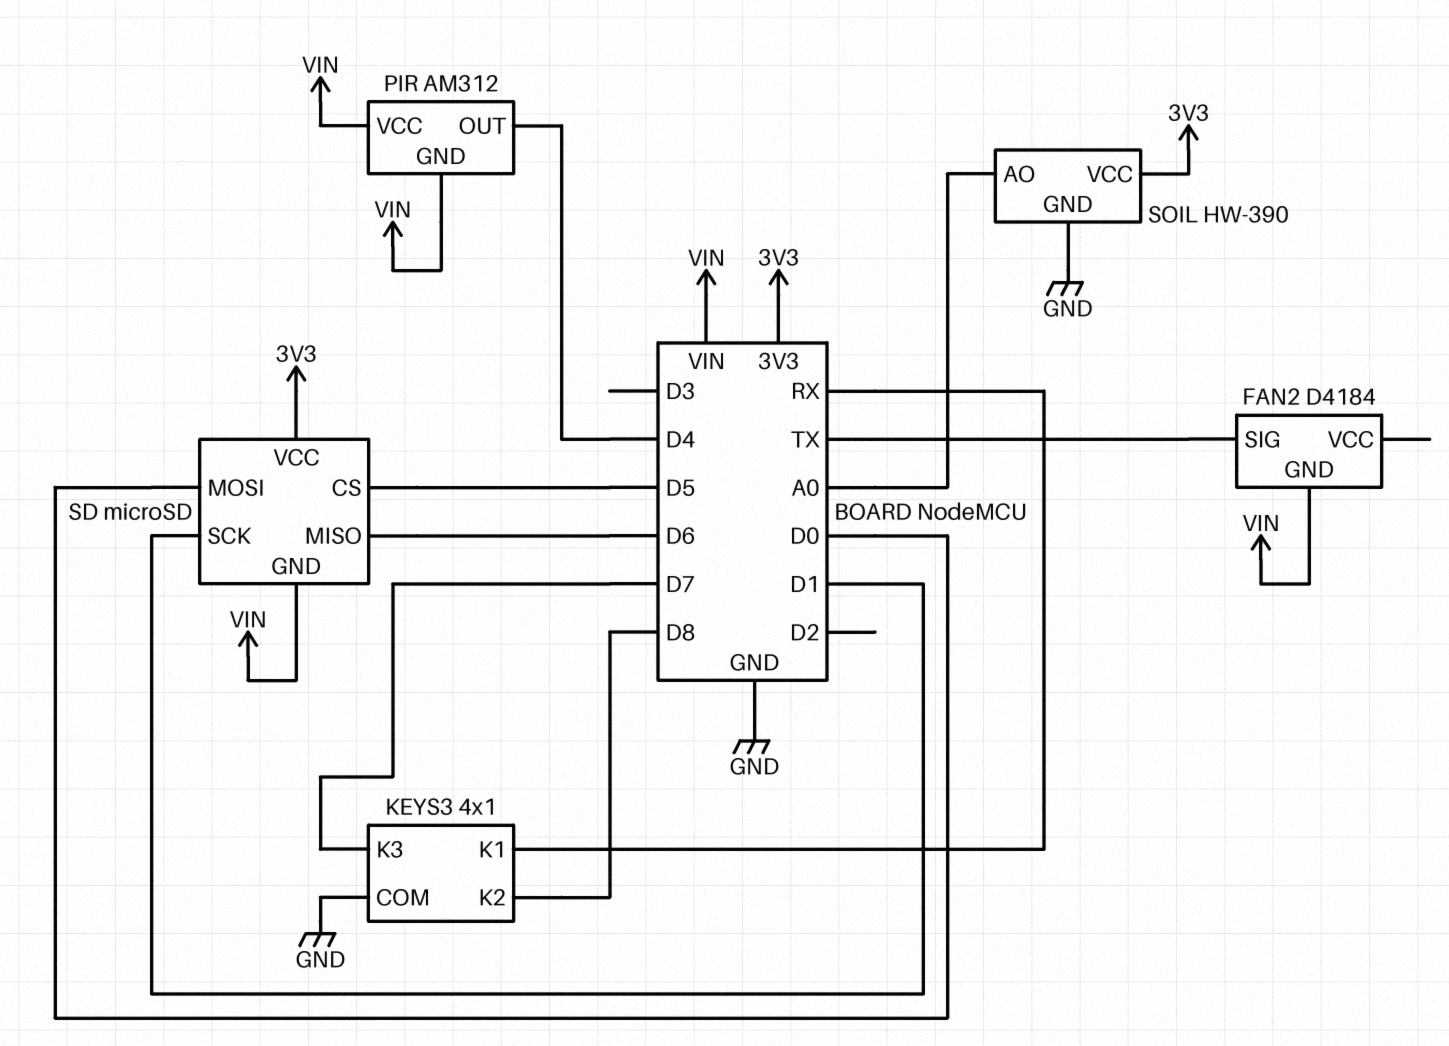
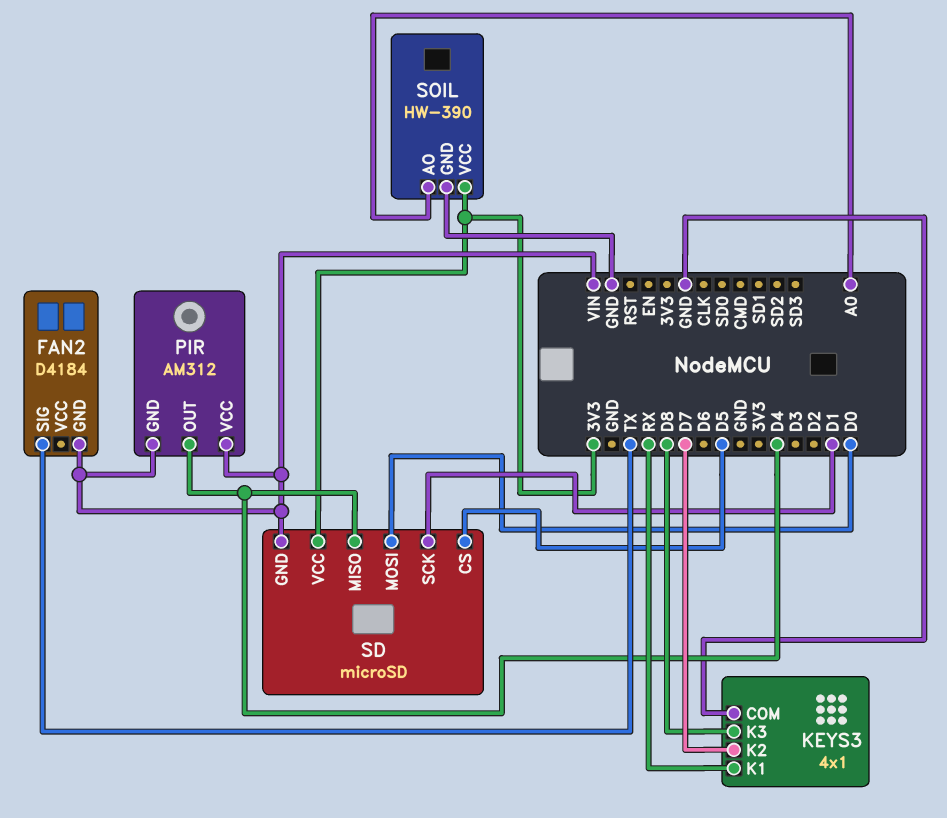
KEYS3 pin K2: D8 -> D7
KEYS3 pin K3: D7 -> D8
SD pin MISO: D6 -> D4

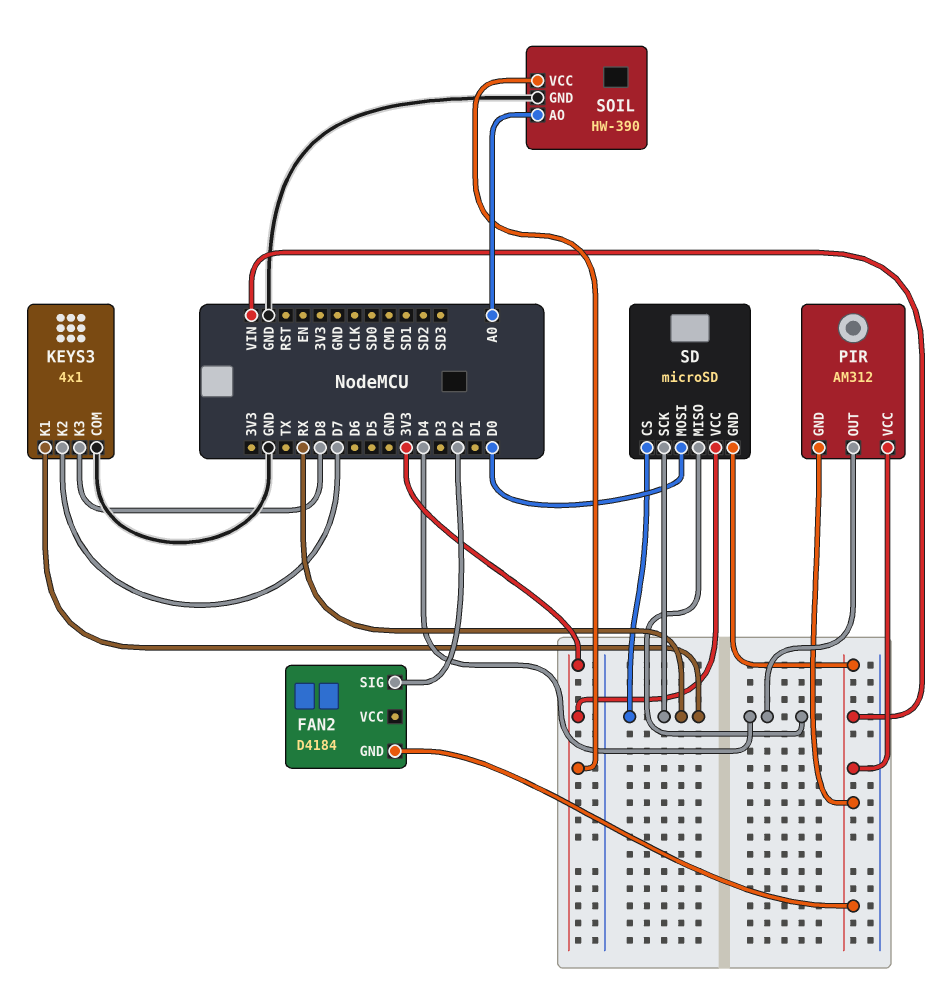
FAN2 pin SIG: TX -> D2
SD pin CS: D5 -> RX
SD pin SCK: D1 -> RX

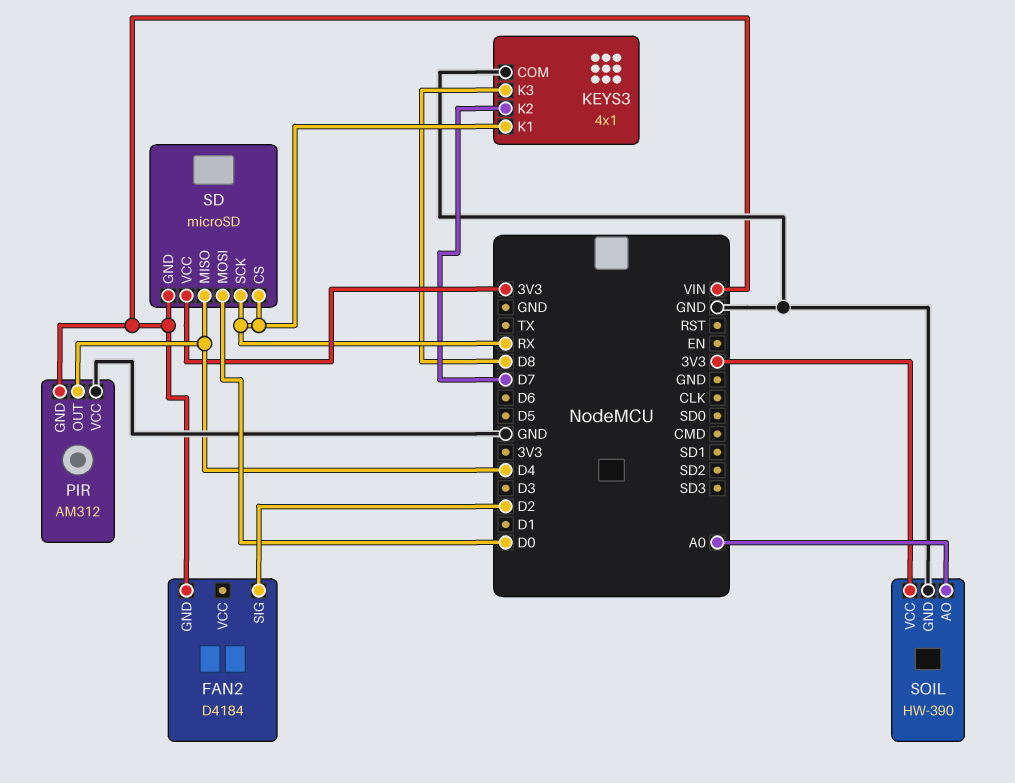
PIR pin VCC: VIN -> GND

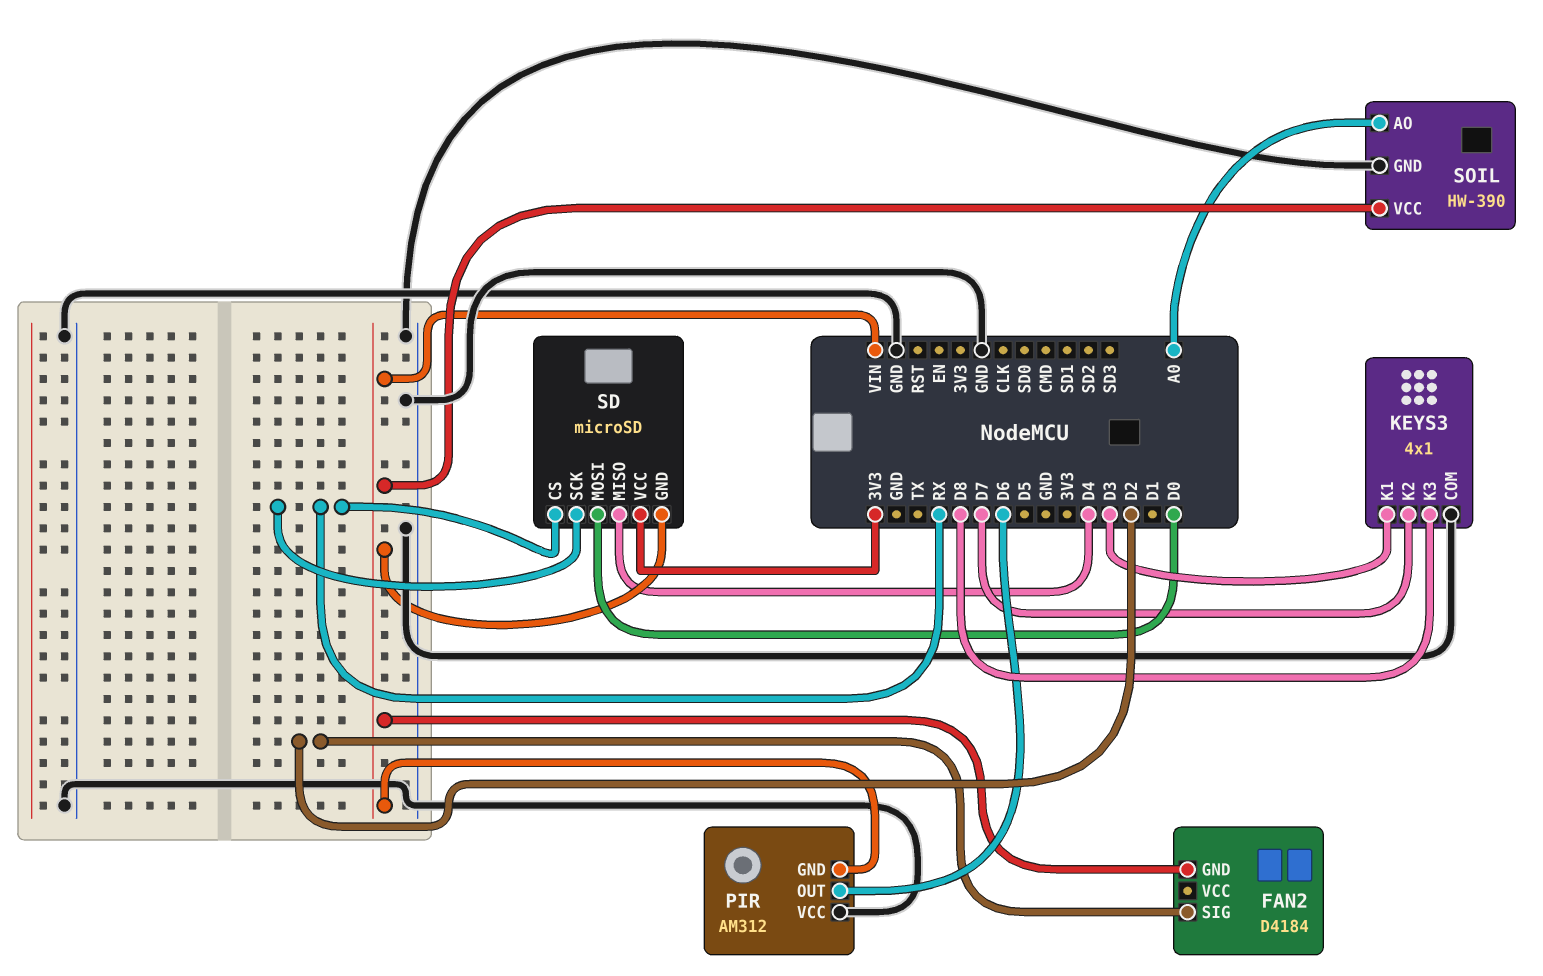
KEYS3 pin K1: RX -> D3
PIR pin OUT: D4 -> D6
SOIL pin VCC: 3V3 -> VIN

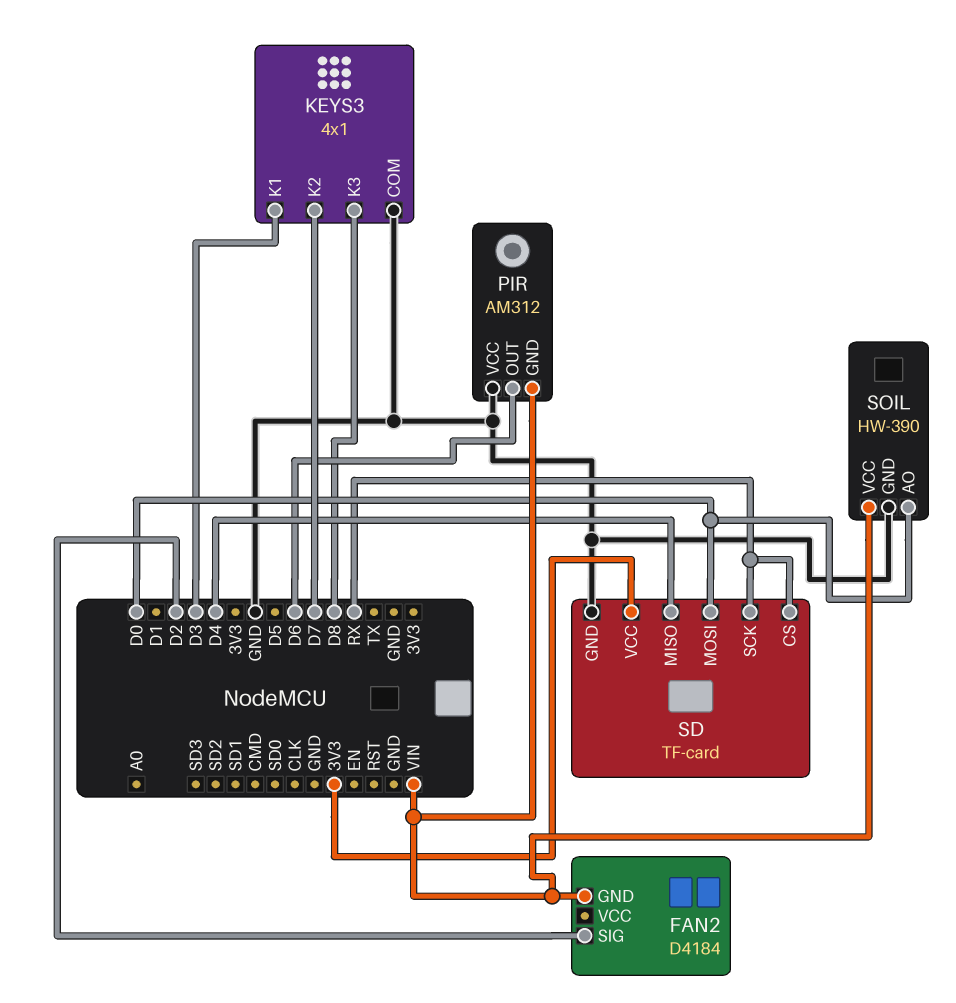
SD: microSD -> TF-card
SD pin GND: VIN -> GND
SOIL pin AO: A0 -> D0

